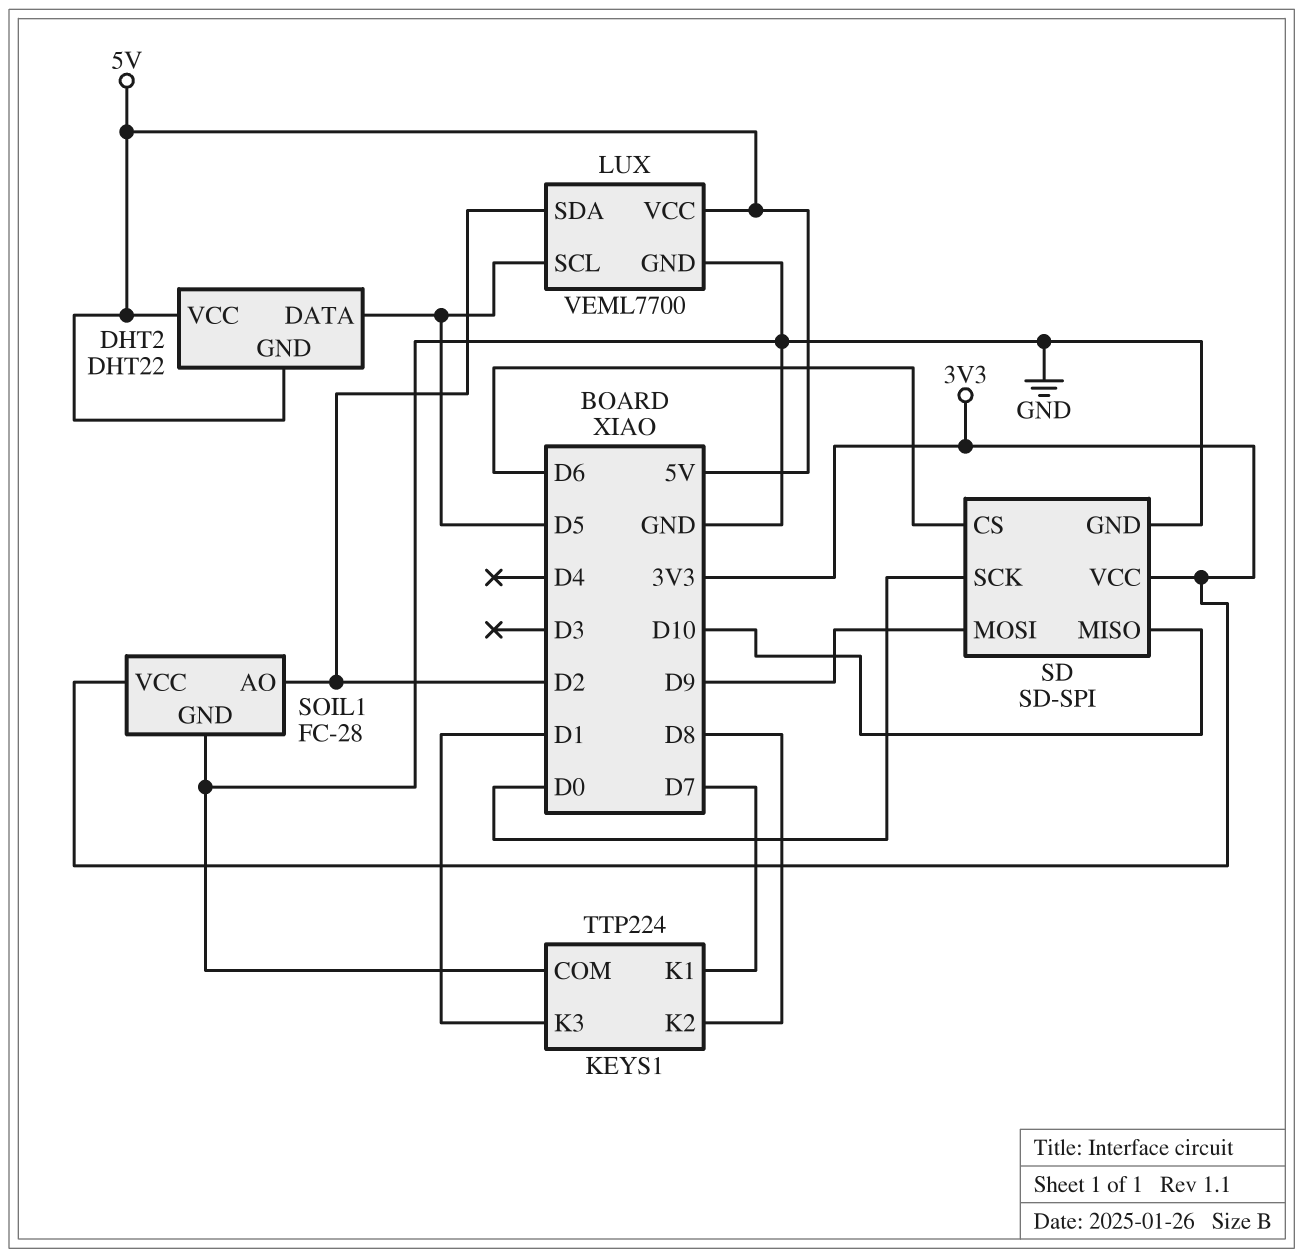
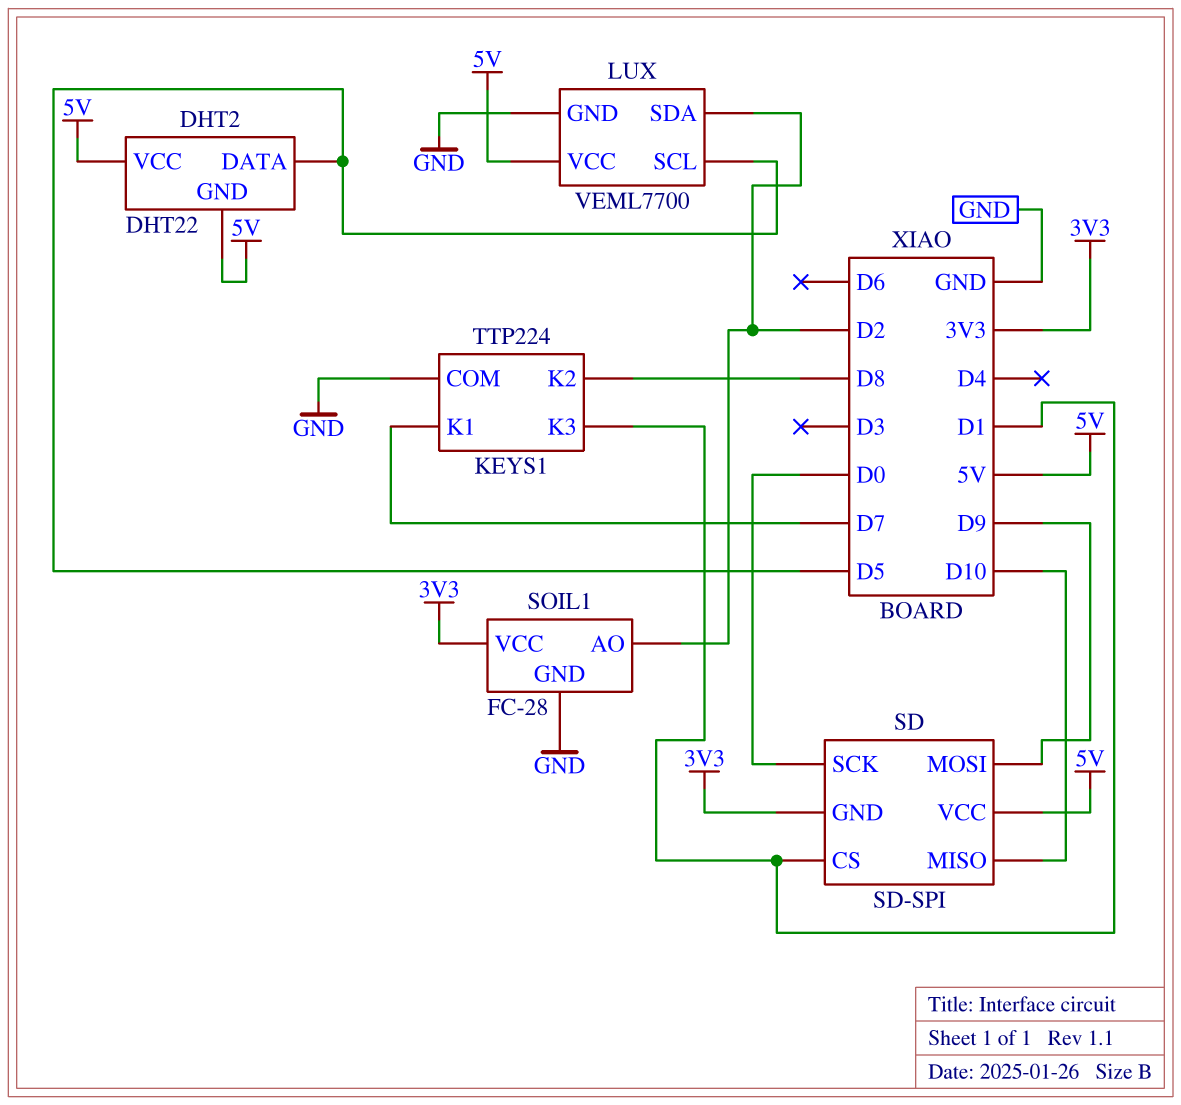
SD pin CS: D6 -> D1
SD pin GND: GND -> 3V3
SD pin VCC: 3V3 -> 5V

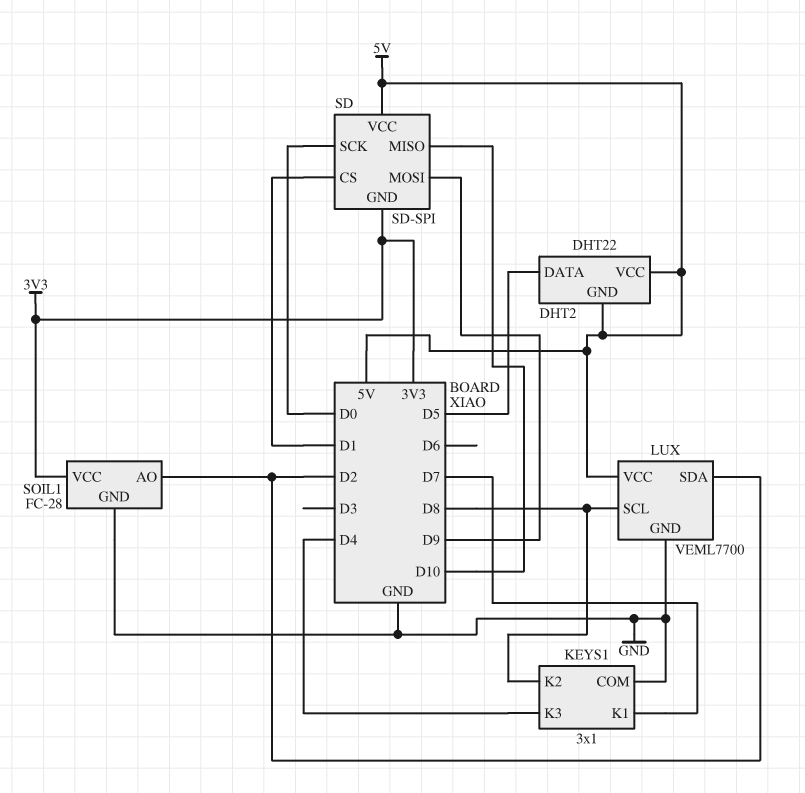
KEYS1: TTP224 -> 3x1
KEYS1 pin K3: D1 -> D4
LUX pin SCL: D5 -> D8

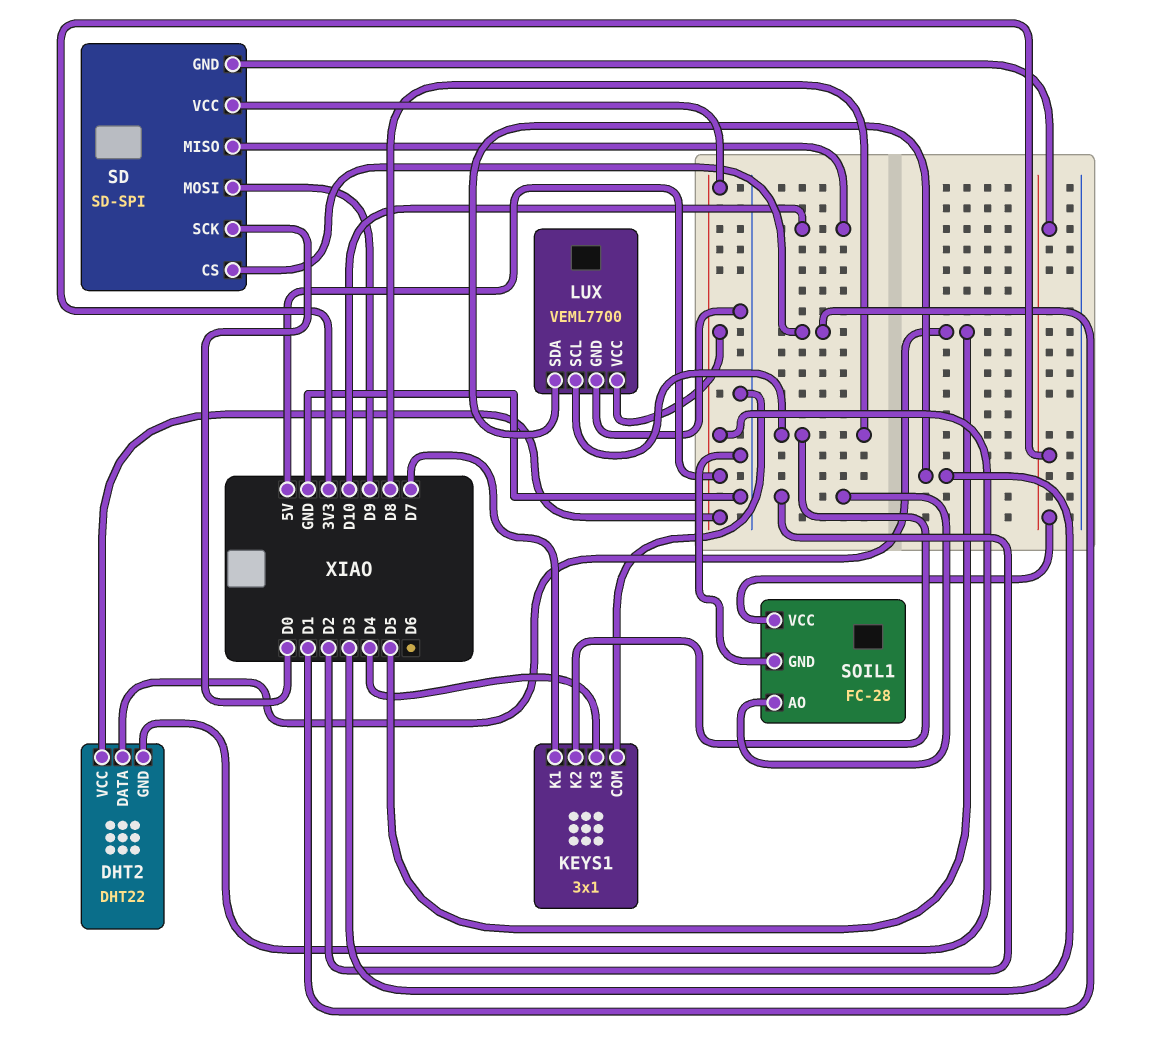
LUX pin SDA: D2 -> D3

